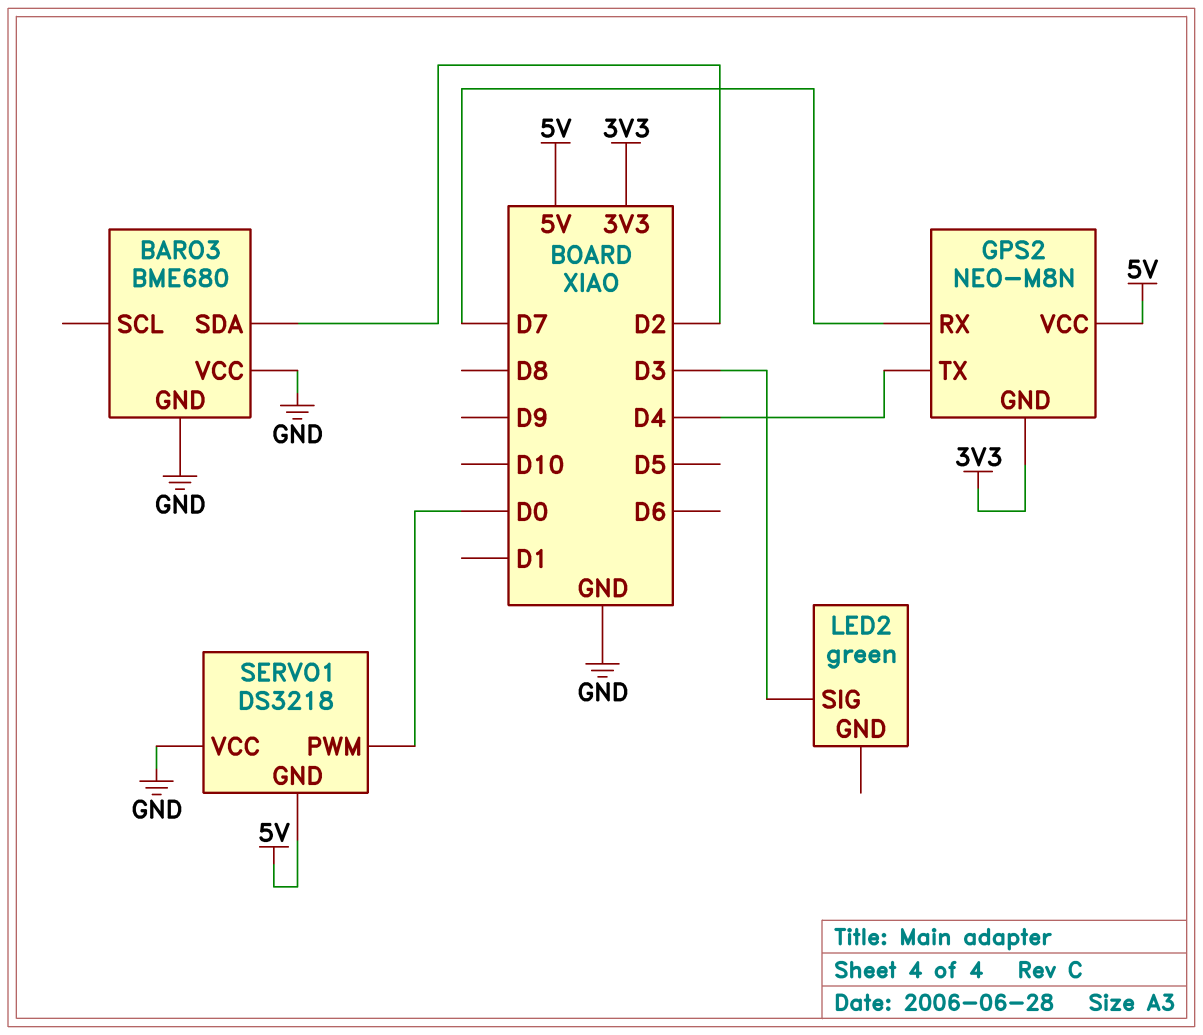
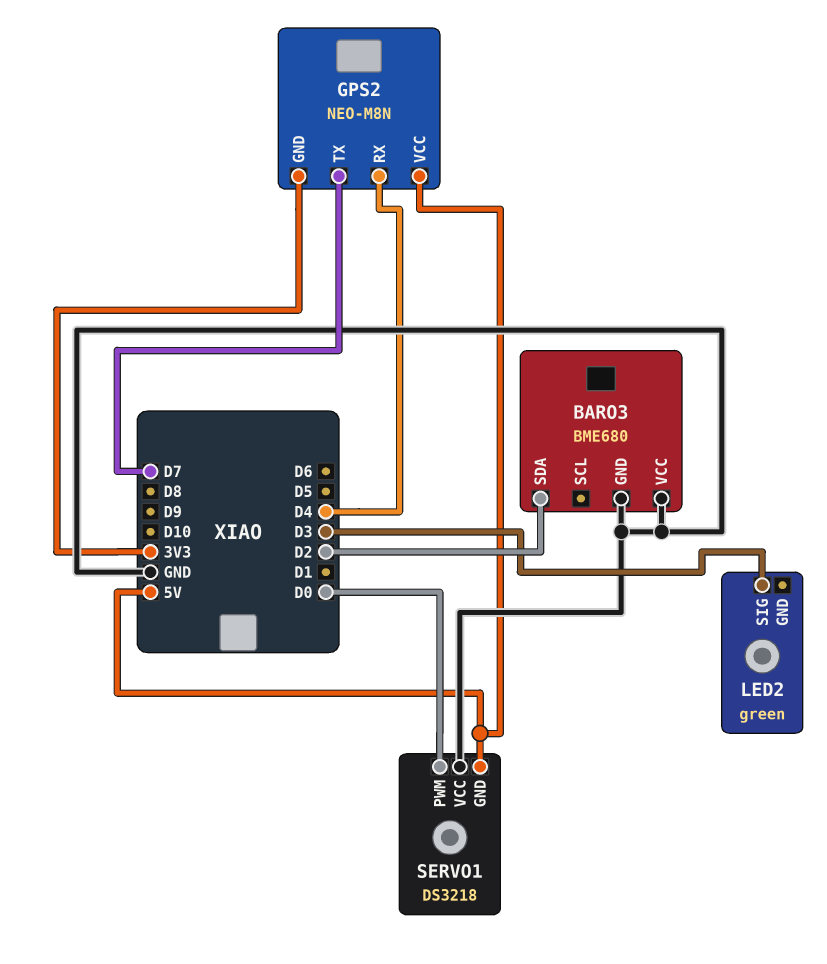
GPS2 pin RX: D7 -> D4
GPS2 pin TX: D4 -> D7

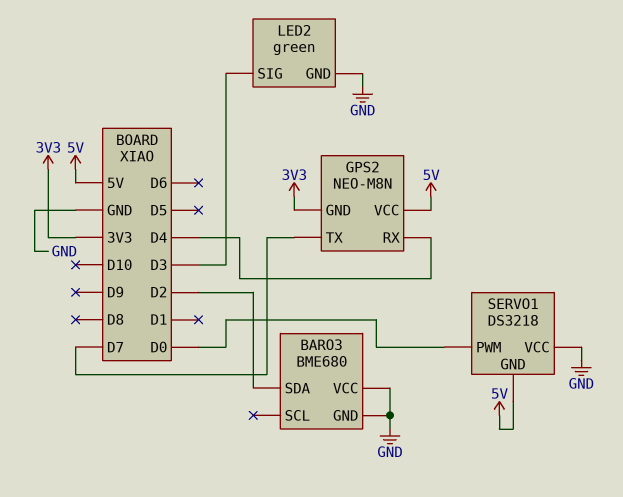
LED2 pin GND: none -> GND

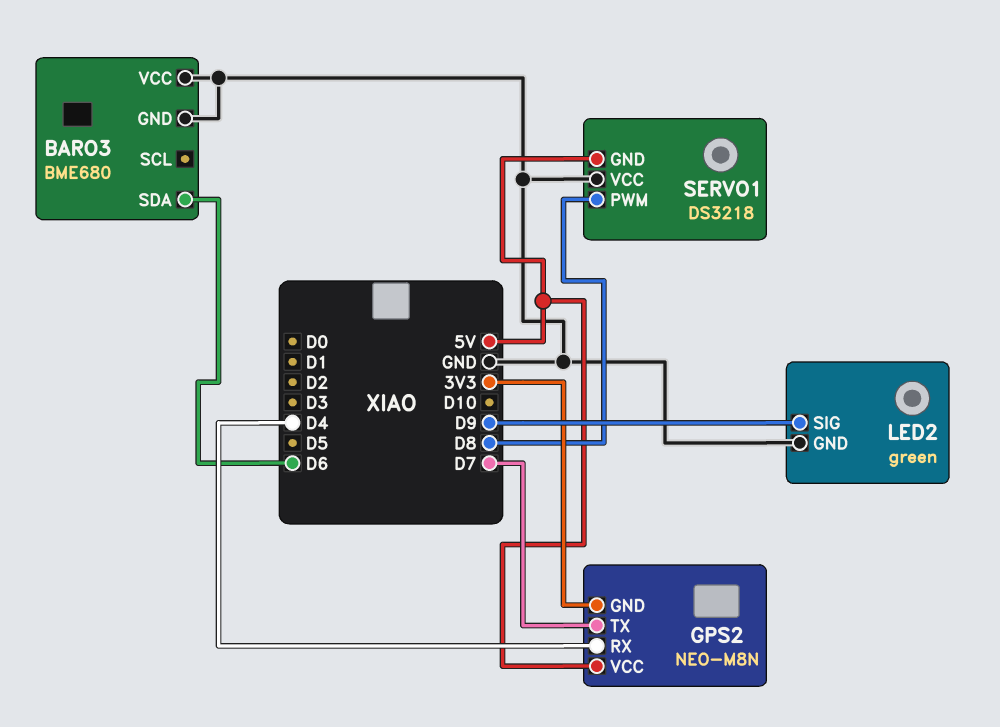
BARO3 pin SDA: D2 -> D6
LED2 pin SIG: D3 -> D9
SERVO1 pin PWM: D0 -> D8

